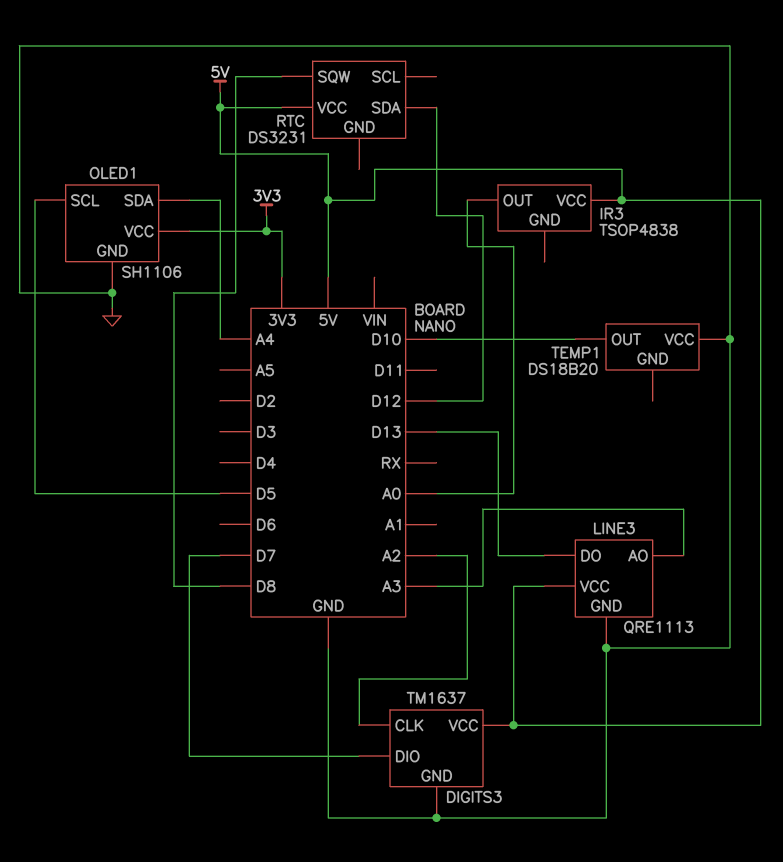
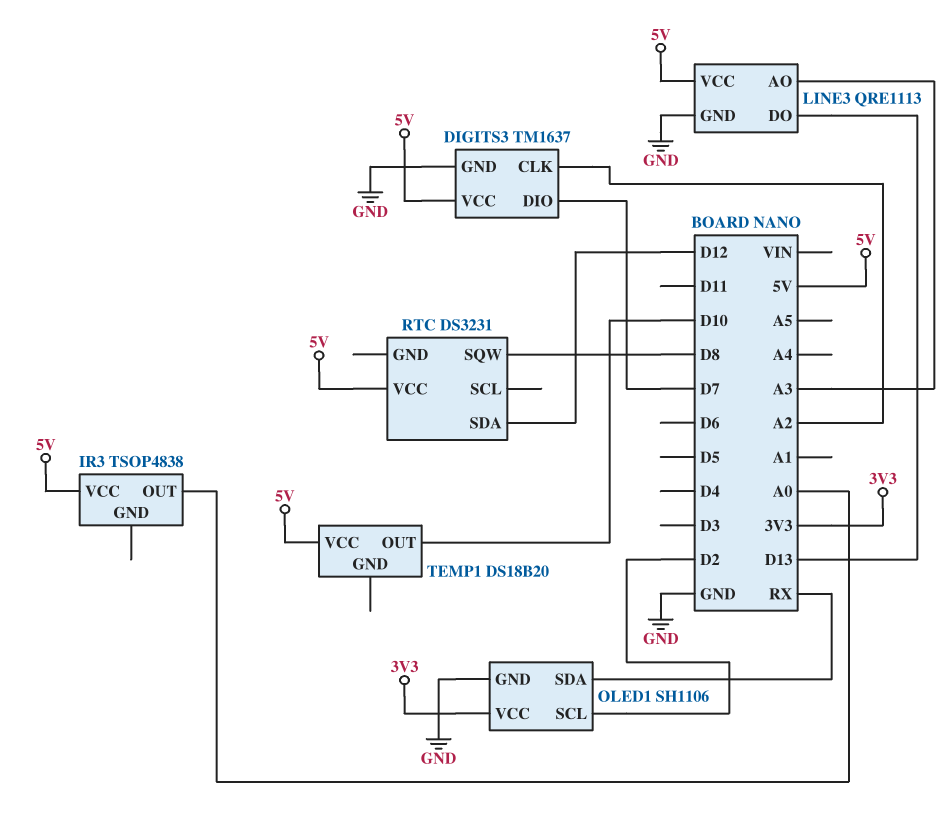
OLED1 pin SCL: D5 -> D2
OLED1 pin SDA: A4 -> RX
TEMP1 pin VCC: GND -> 5V

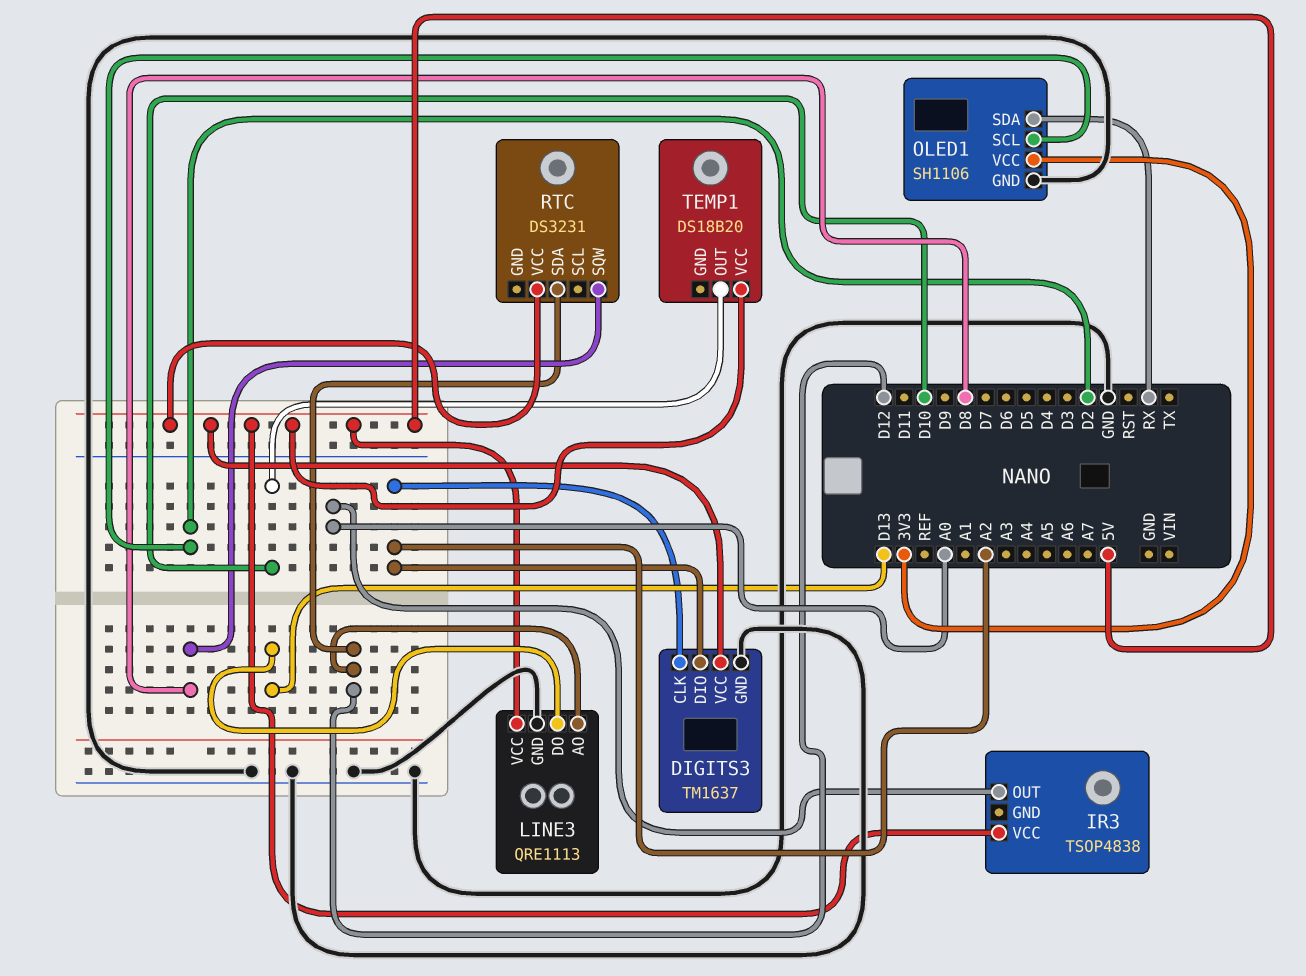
DIGITS3 pin DIO: D7 -> A2
LINE3 pin AO: A3 -> D12

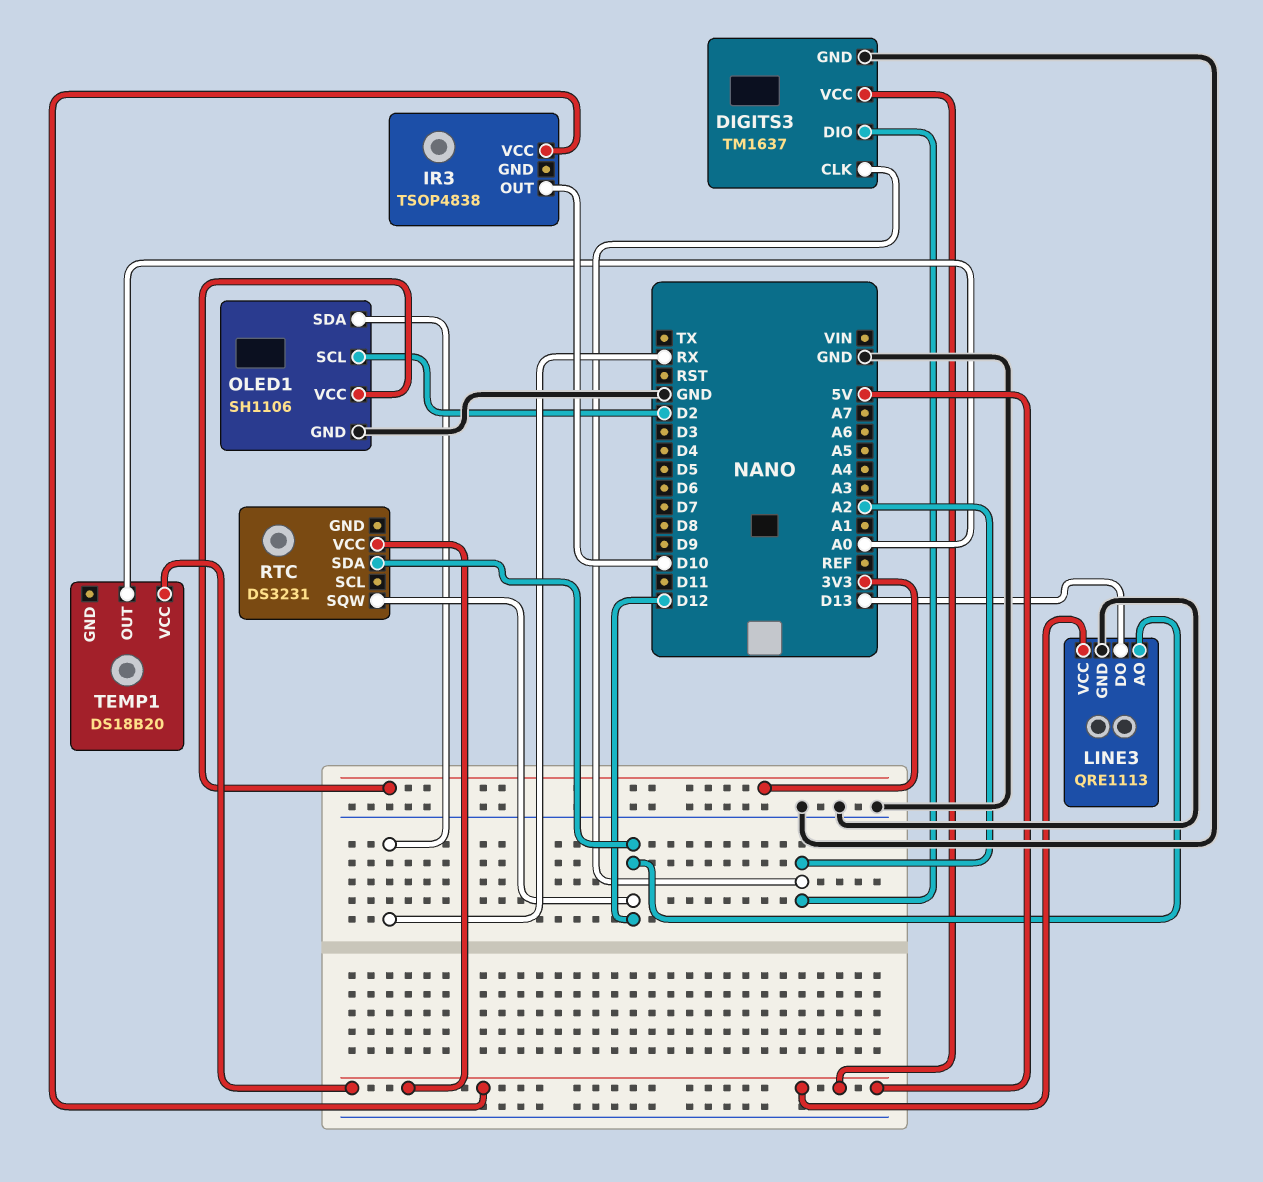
IR3 pin OUT: A0 -> D10
RTC pin SQW: D8 -> D12
TEMP1 pin OUT: D10 -> A0

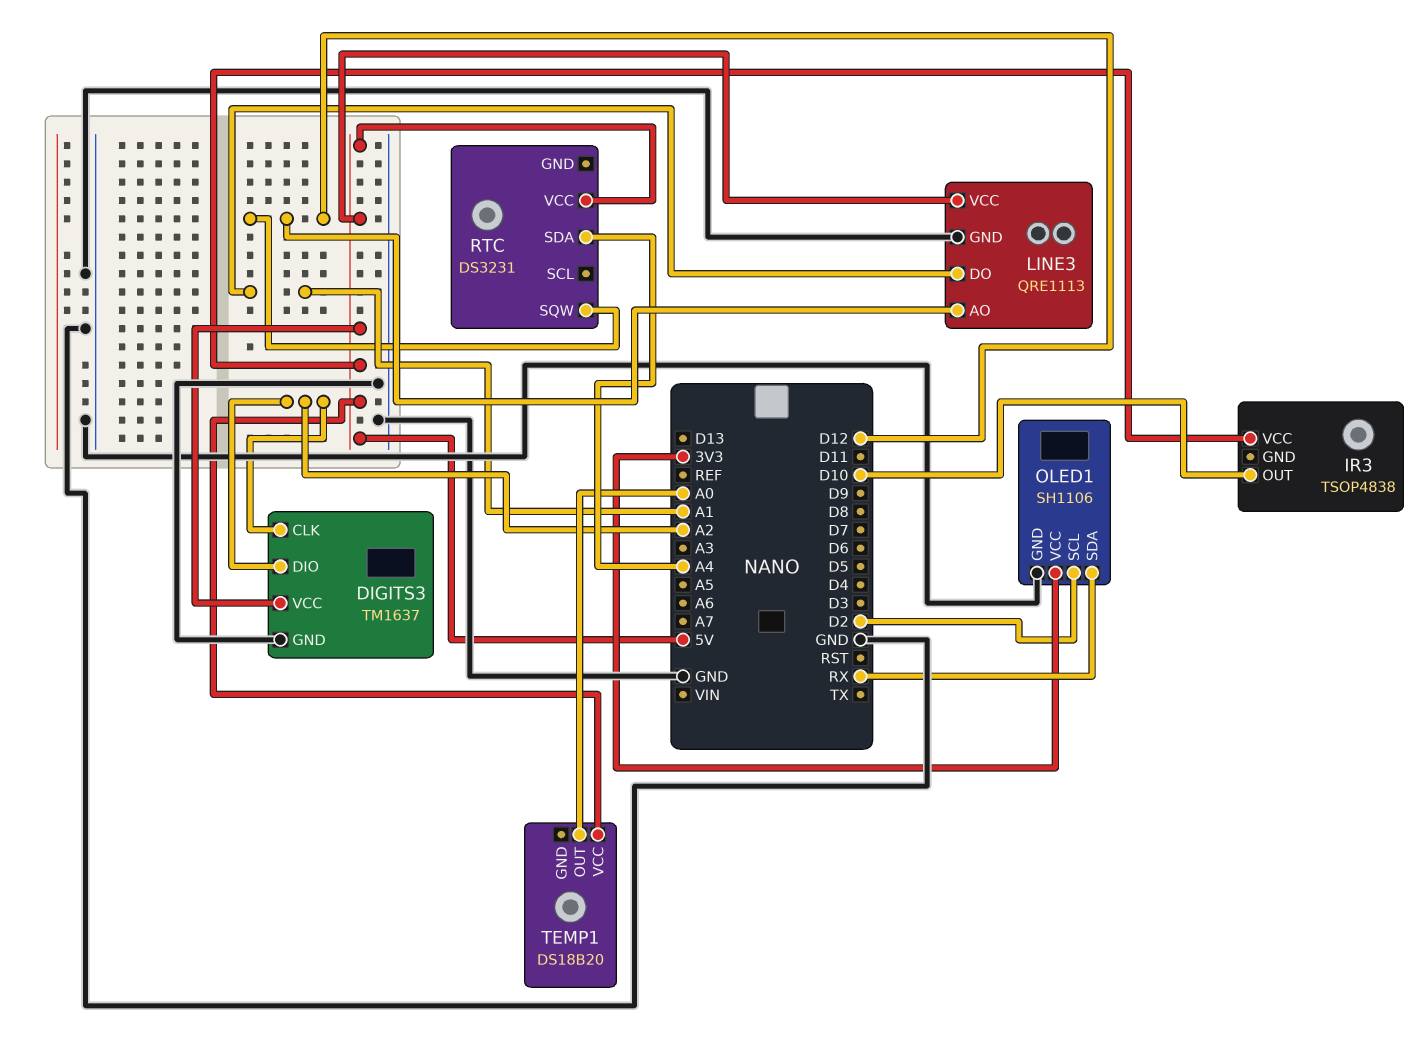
LINE3 pin DO: D13 -> A1
RTC pin SDA: D12 -> A4

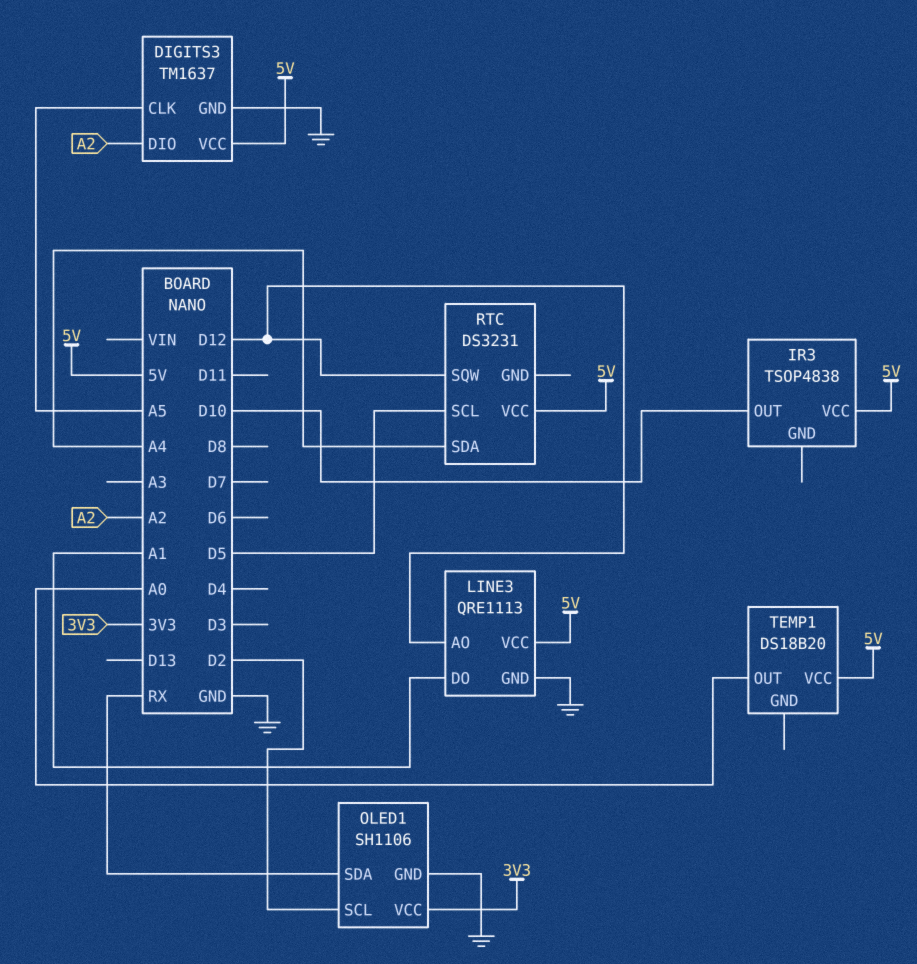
DIGITS3 pin CLK: A2 -> A5
RTC pin SCL: none -> D5

